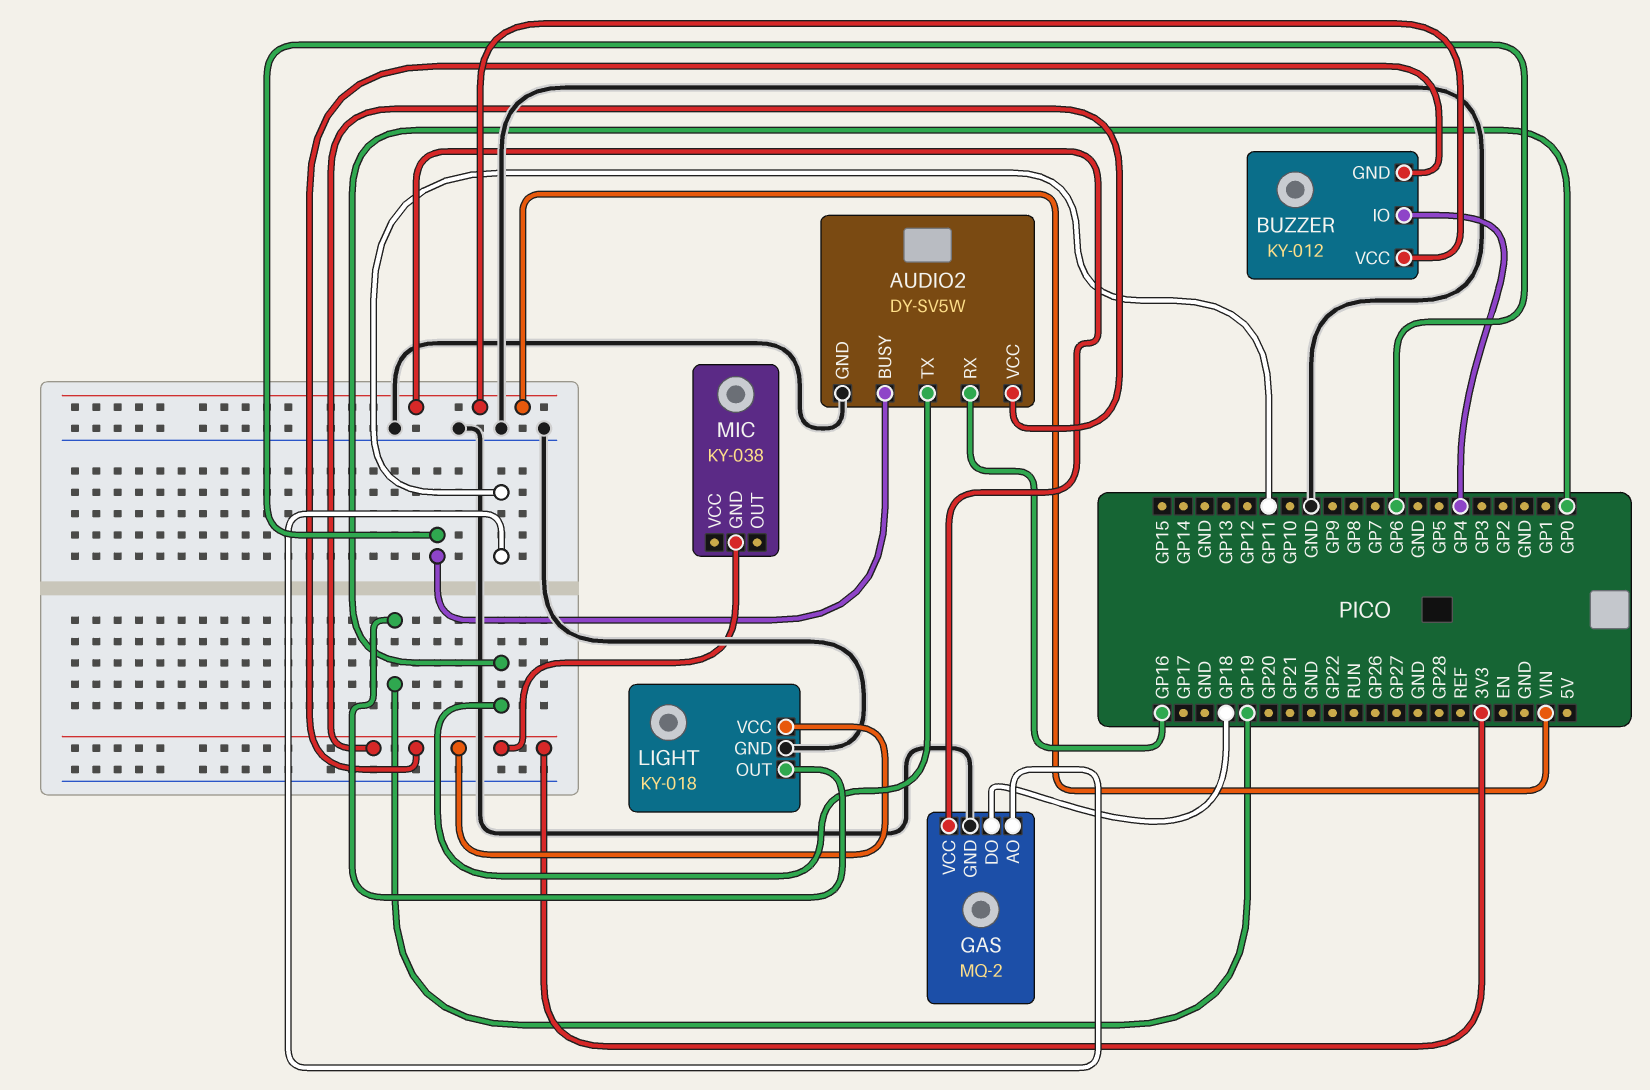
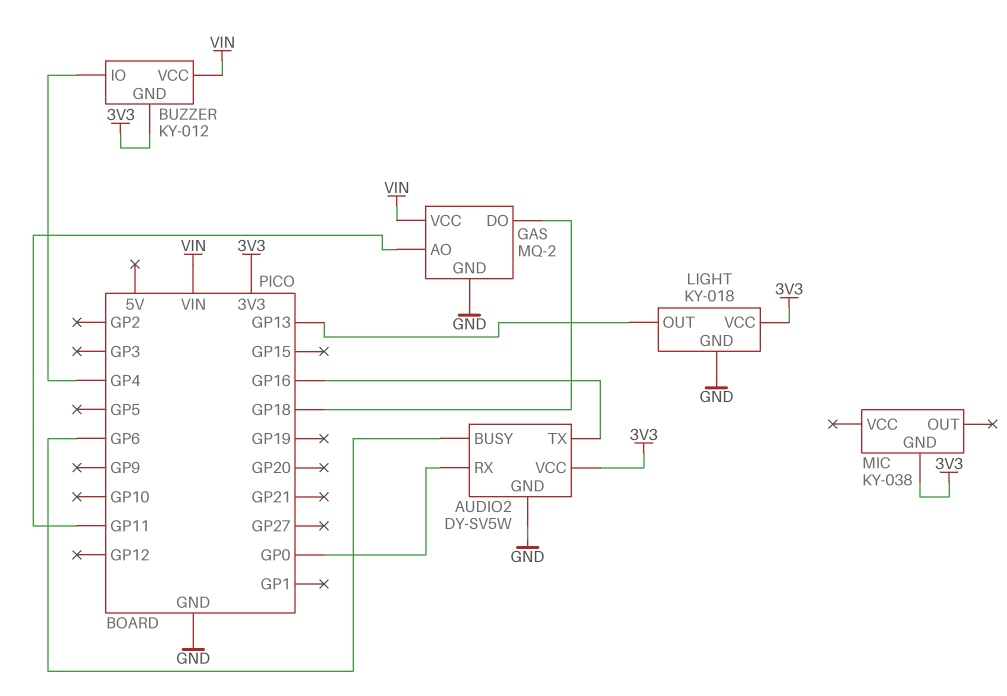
AUDIO2 pin RX: GP16 -> GP0
AUDIO2 pin TX: GP0 -> GP16
LIGHT pin OUT: GP19 -> GP13

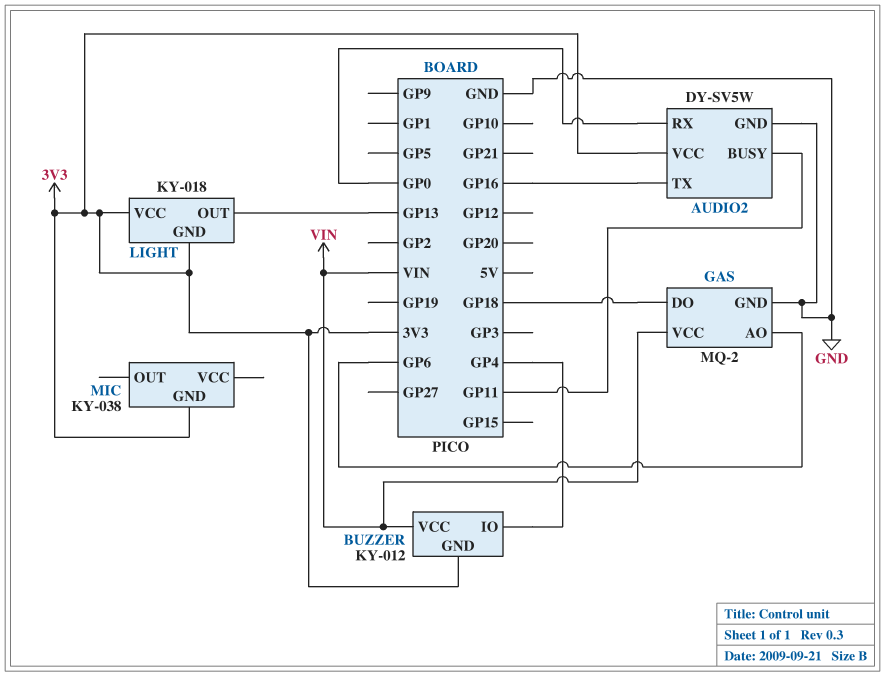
AUDIO2 pin BUSY: GP6 -> GP11
GAS pin AO: GP11 -> GP6
LIGHT pin GND: GND -> 3V3

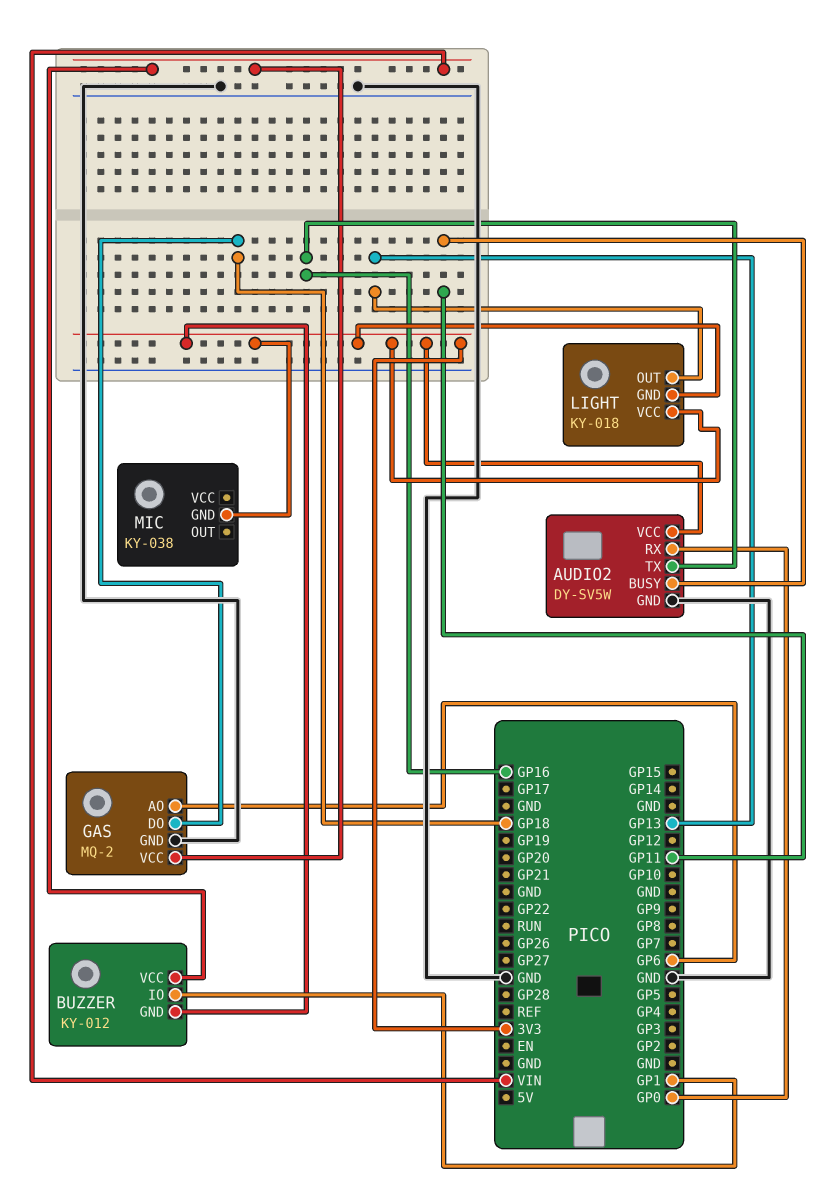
BUZZER pin IO: GP4 -> GP1

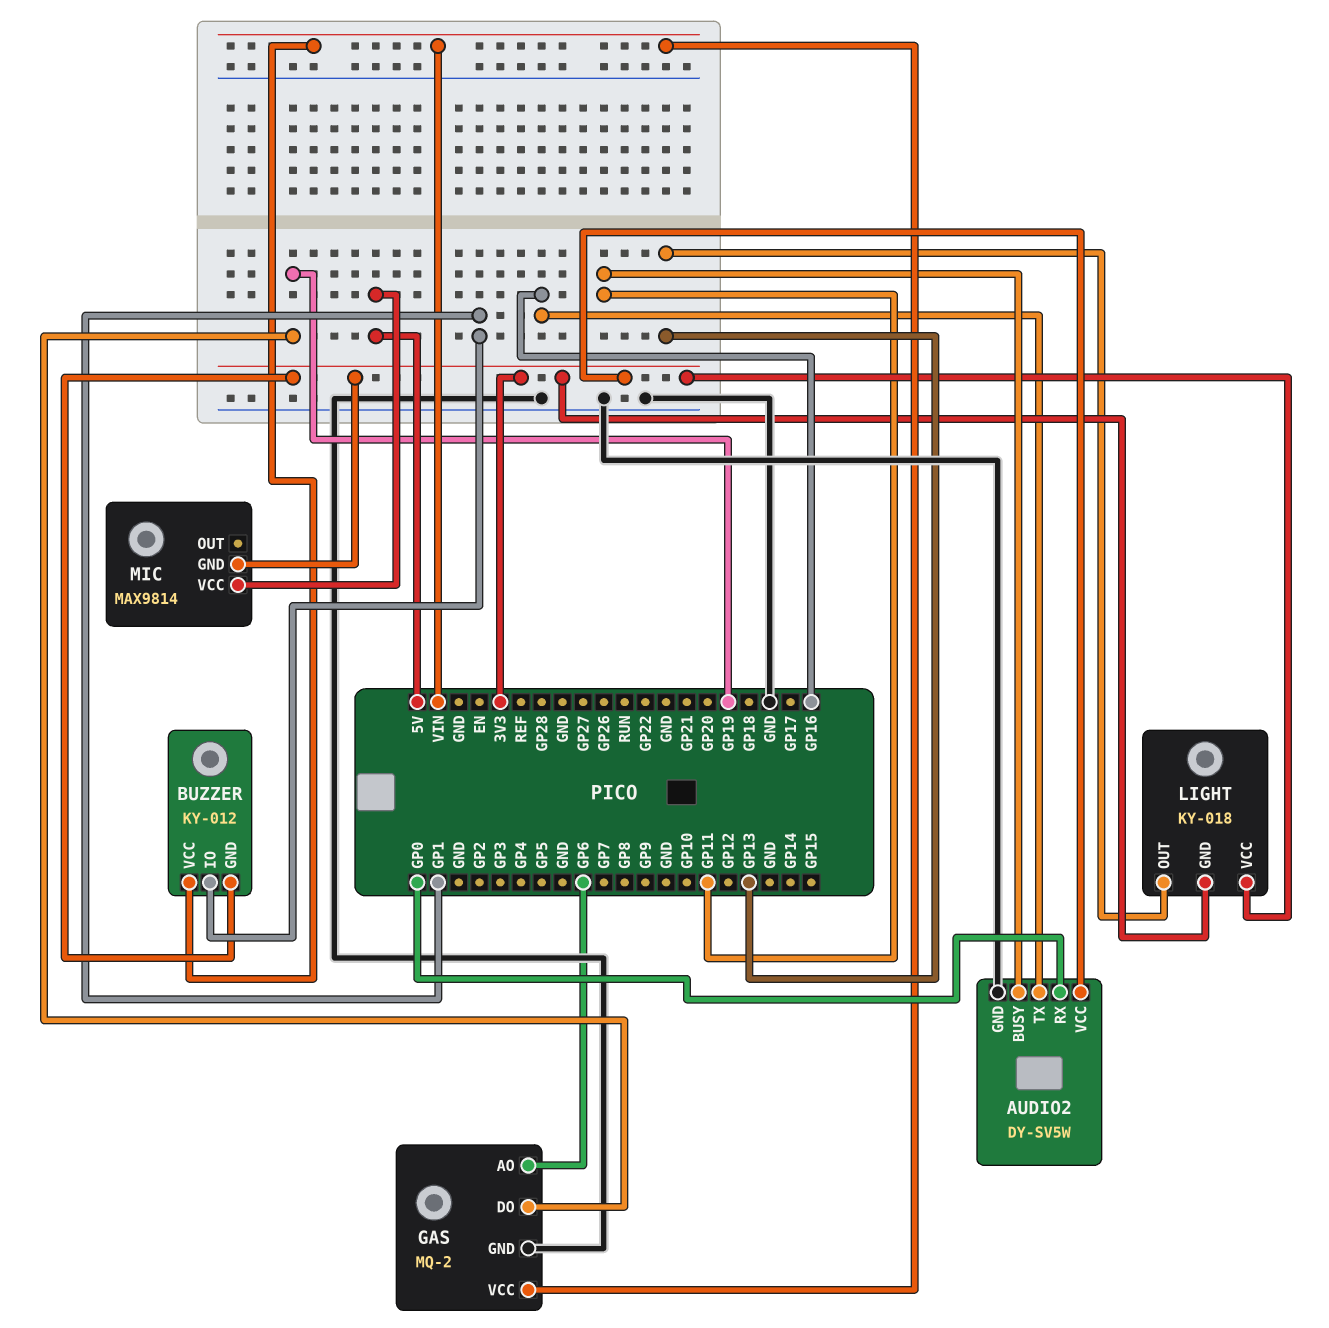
GAS pin DO: GP18 -> GP19
MIC: KY-038 -> MAX9814
MIC pin VCC: none -> 5V

